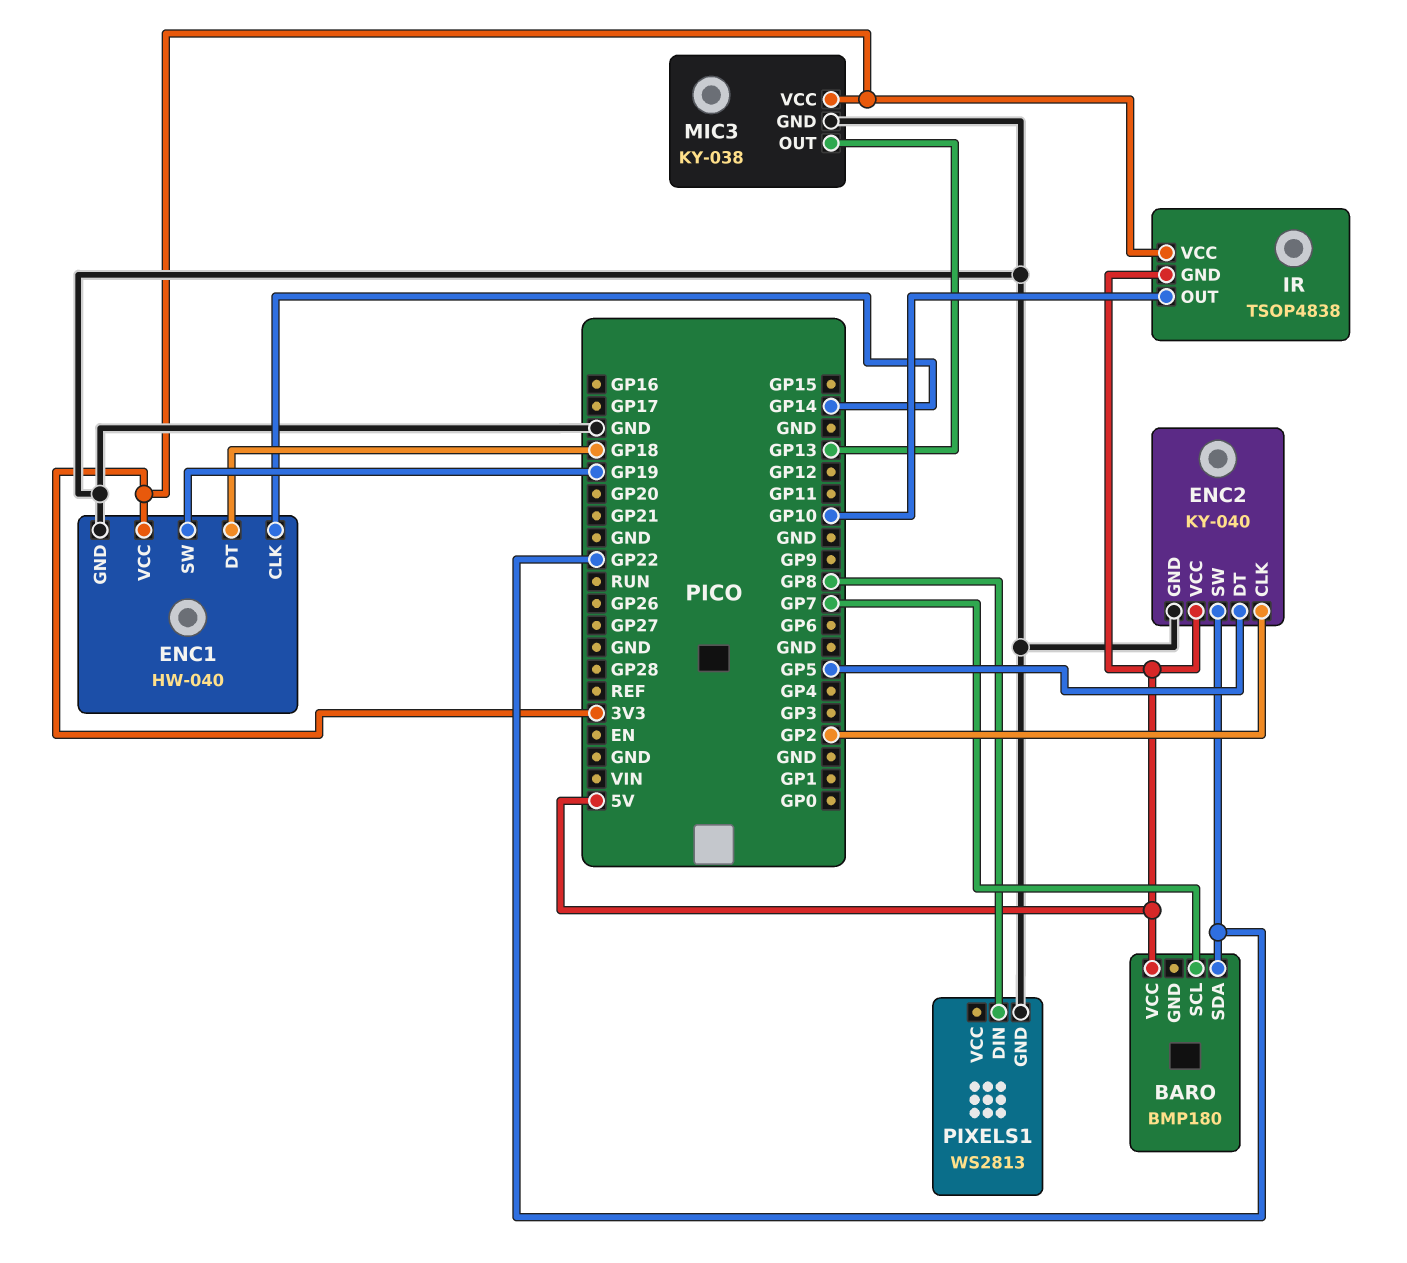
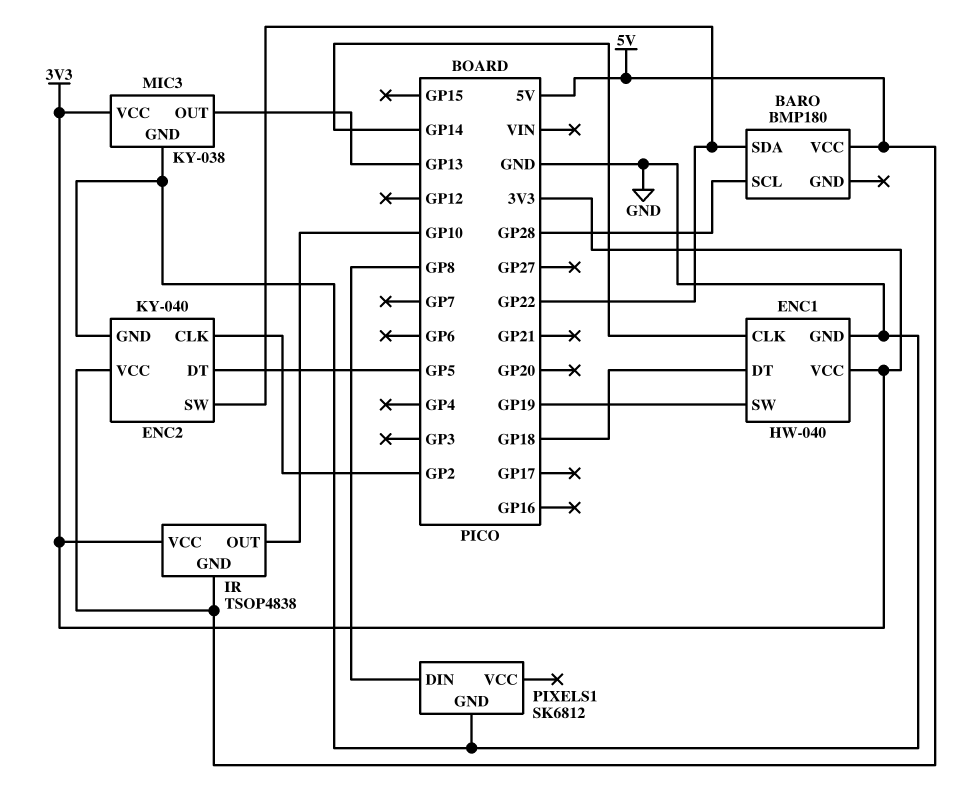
BARO pin SCL: GP7 -> GP28
PIXELS1: WS2813 -> SK6812

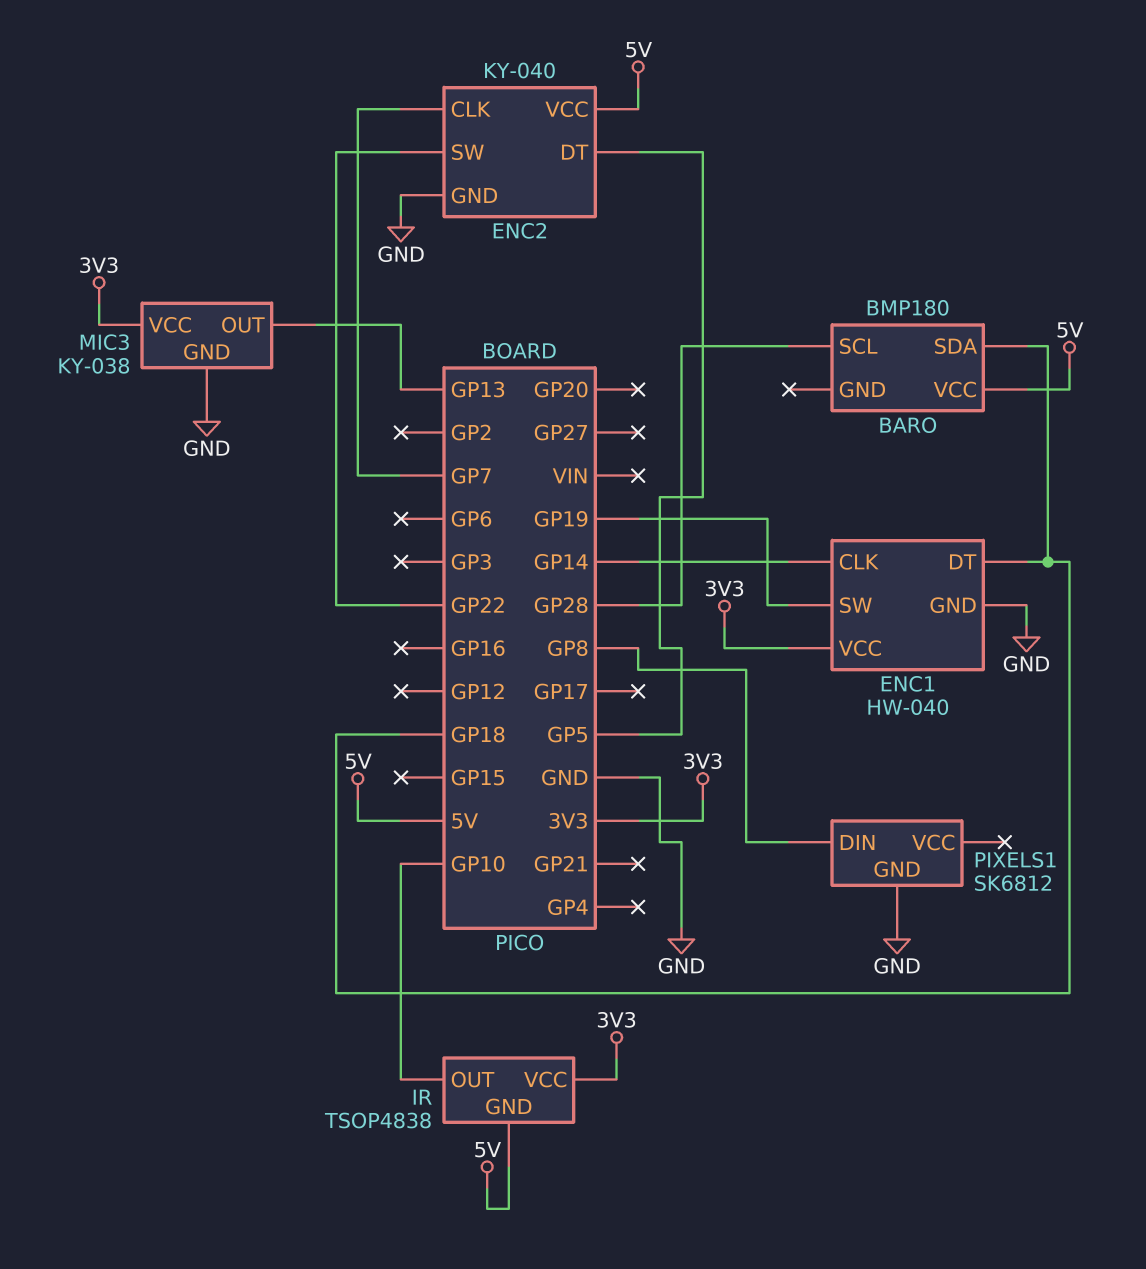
BARO pin SDA: GP22 -> GP18
ENC2 pin CLK: GP2 -> GP7

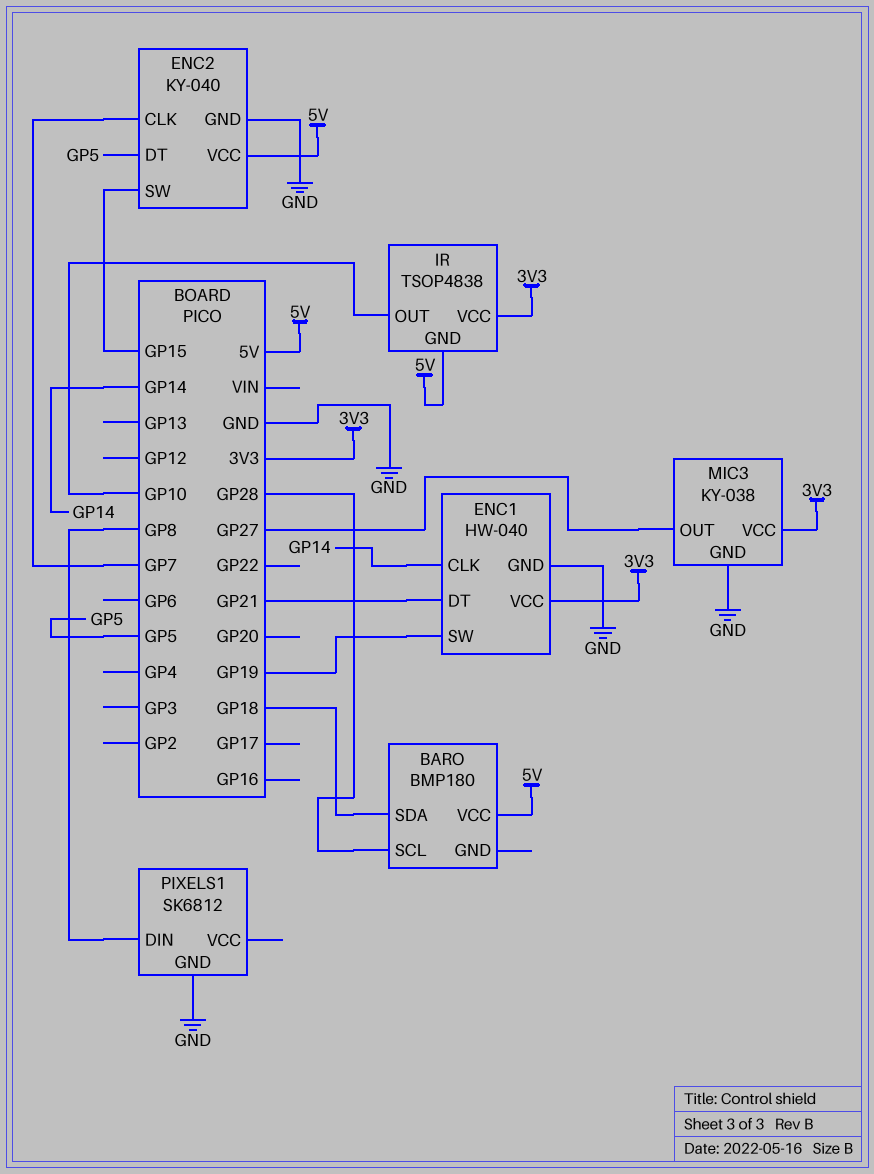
ENC1 pin DT: GP18 -> GP21
ENC2 pin SW: GP22 -> GP15
MIC3 pin OUT: GP13 -> GP27

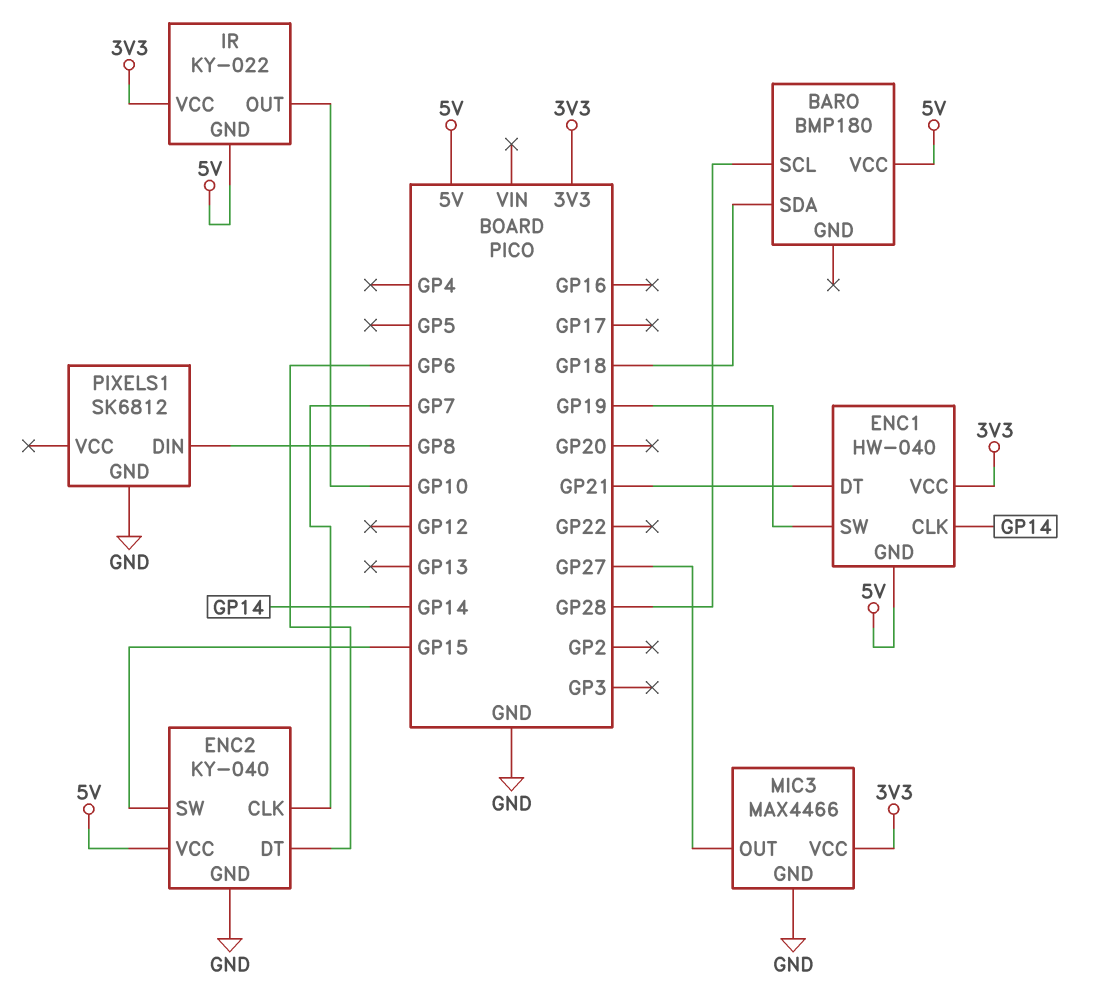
ENC1 pin GND: GND -> 5V
ENC2 pin DT: GP5 -> GP6
IR: TSOP4838 -> KY-022
MIC3: KY-038 -> MAX4466

